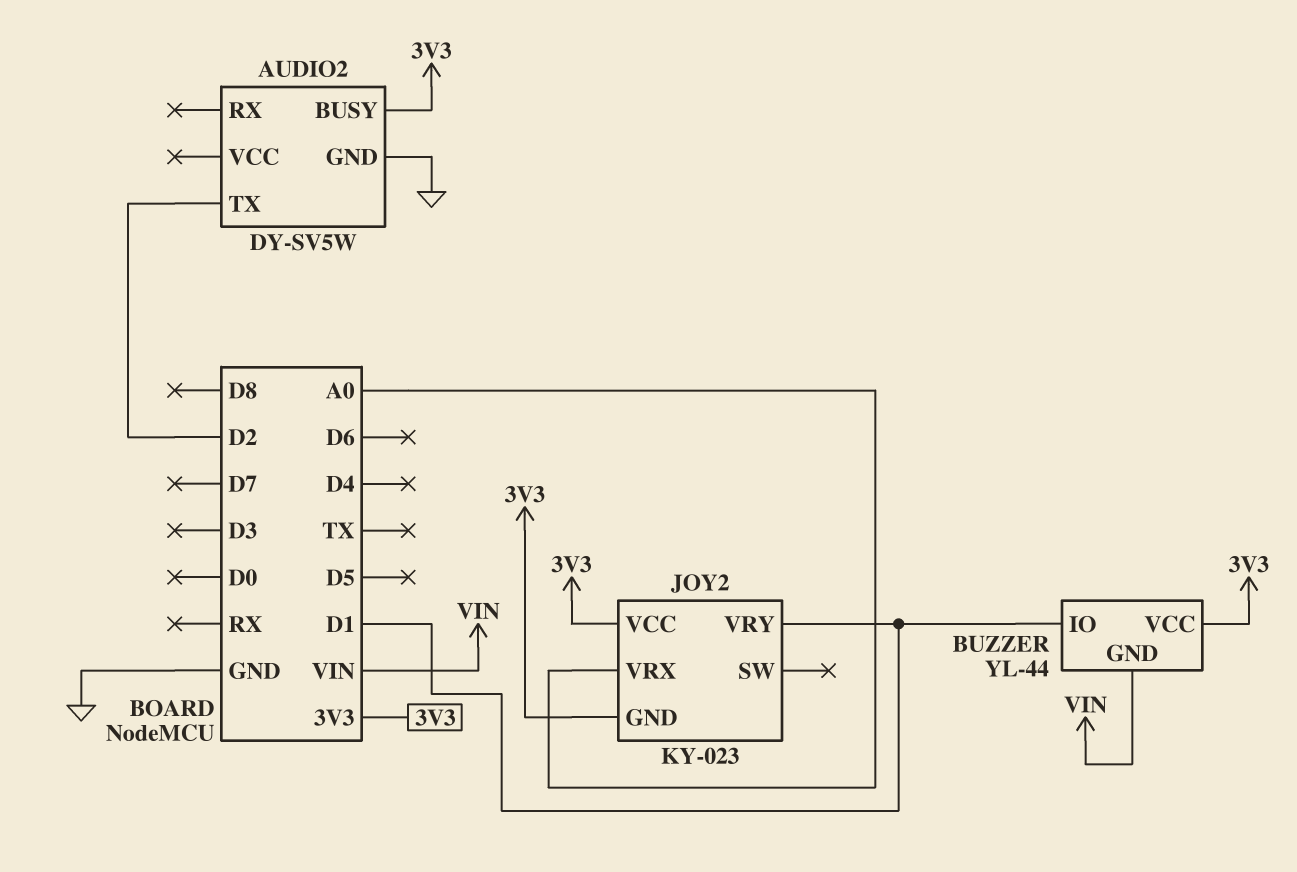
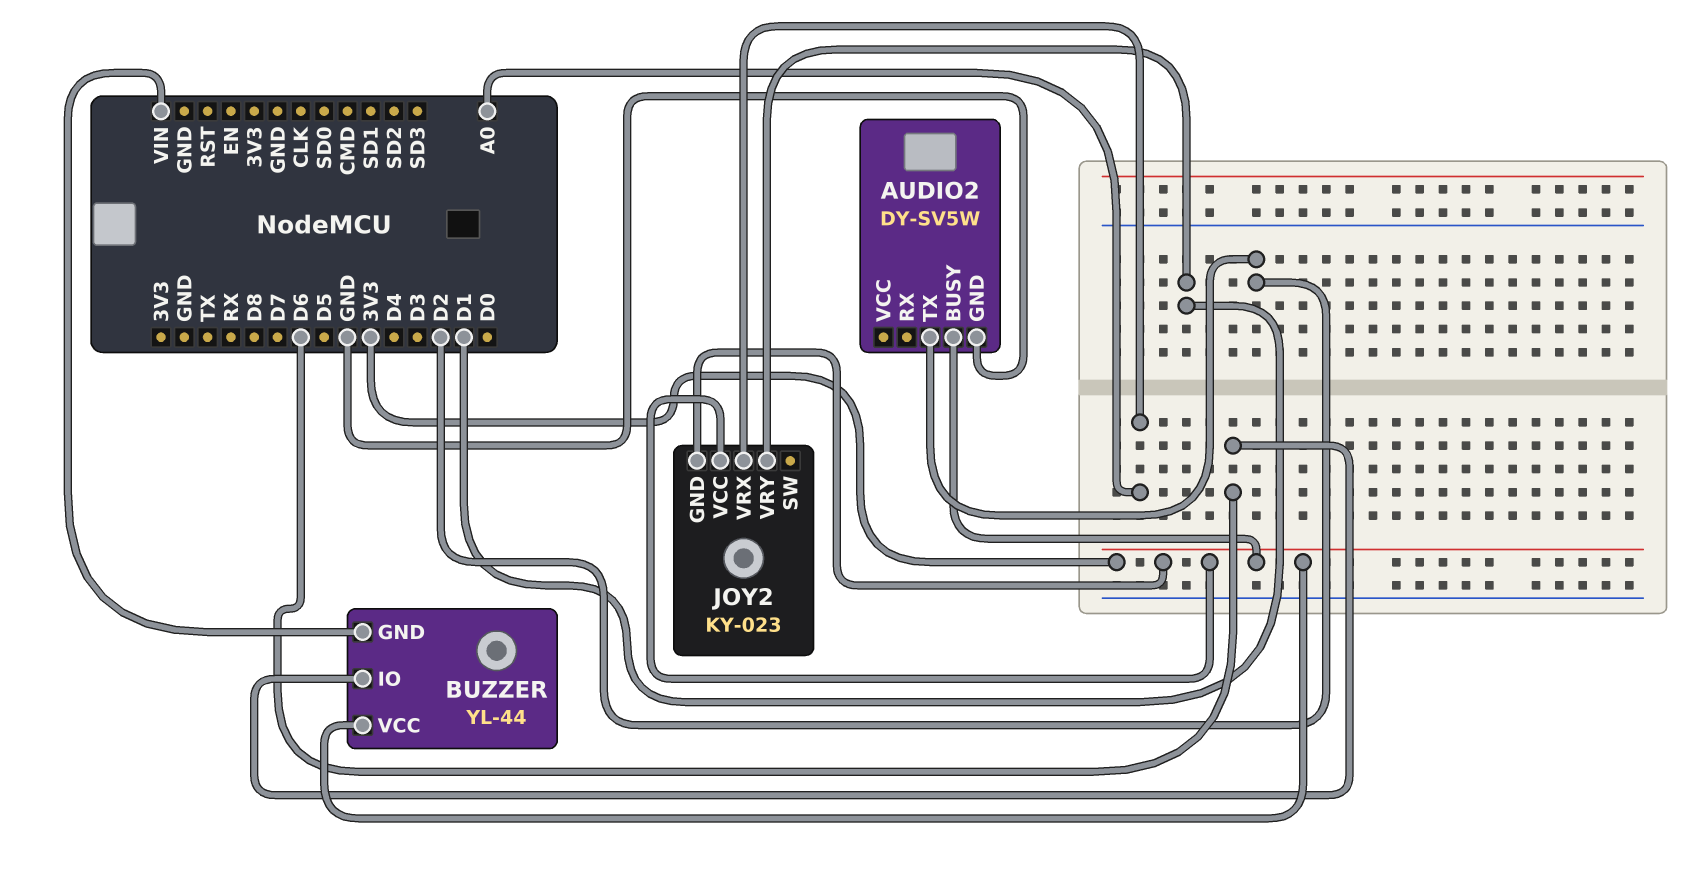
BUZZER pin IO: D1 -> D6

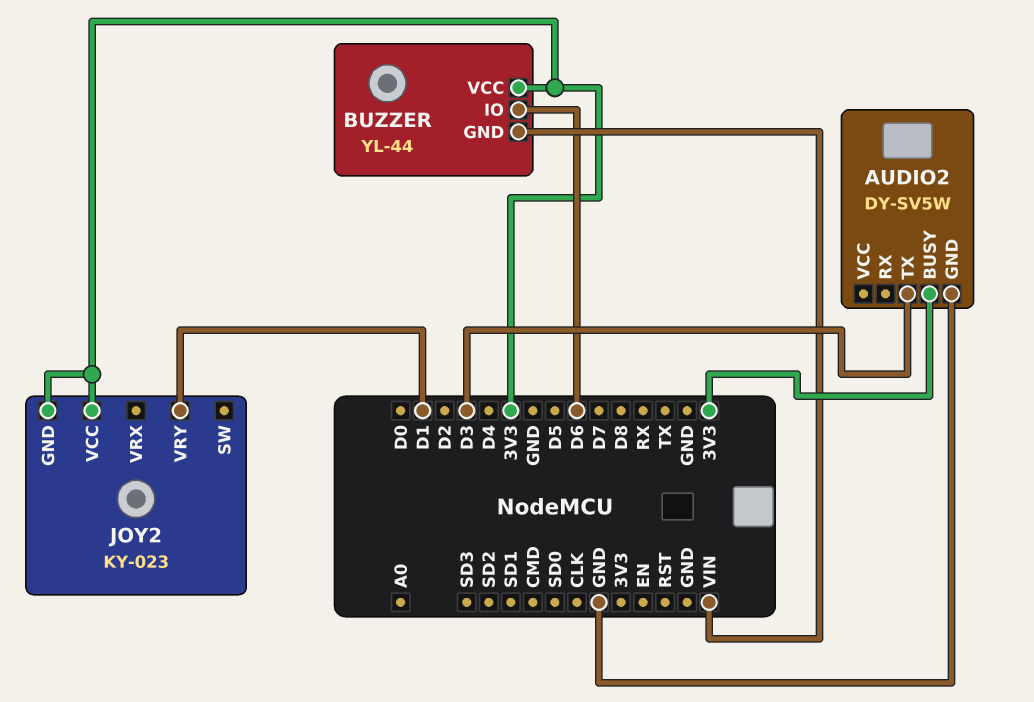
AUDIO2 pin TX: D2 -> D3
JOY2 pin VRX: A0 -> none

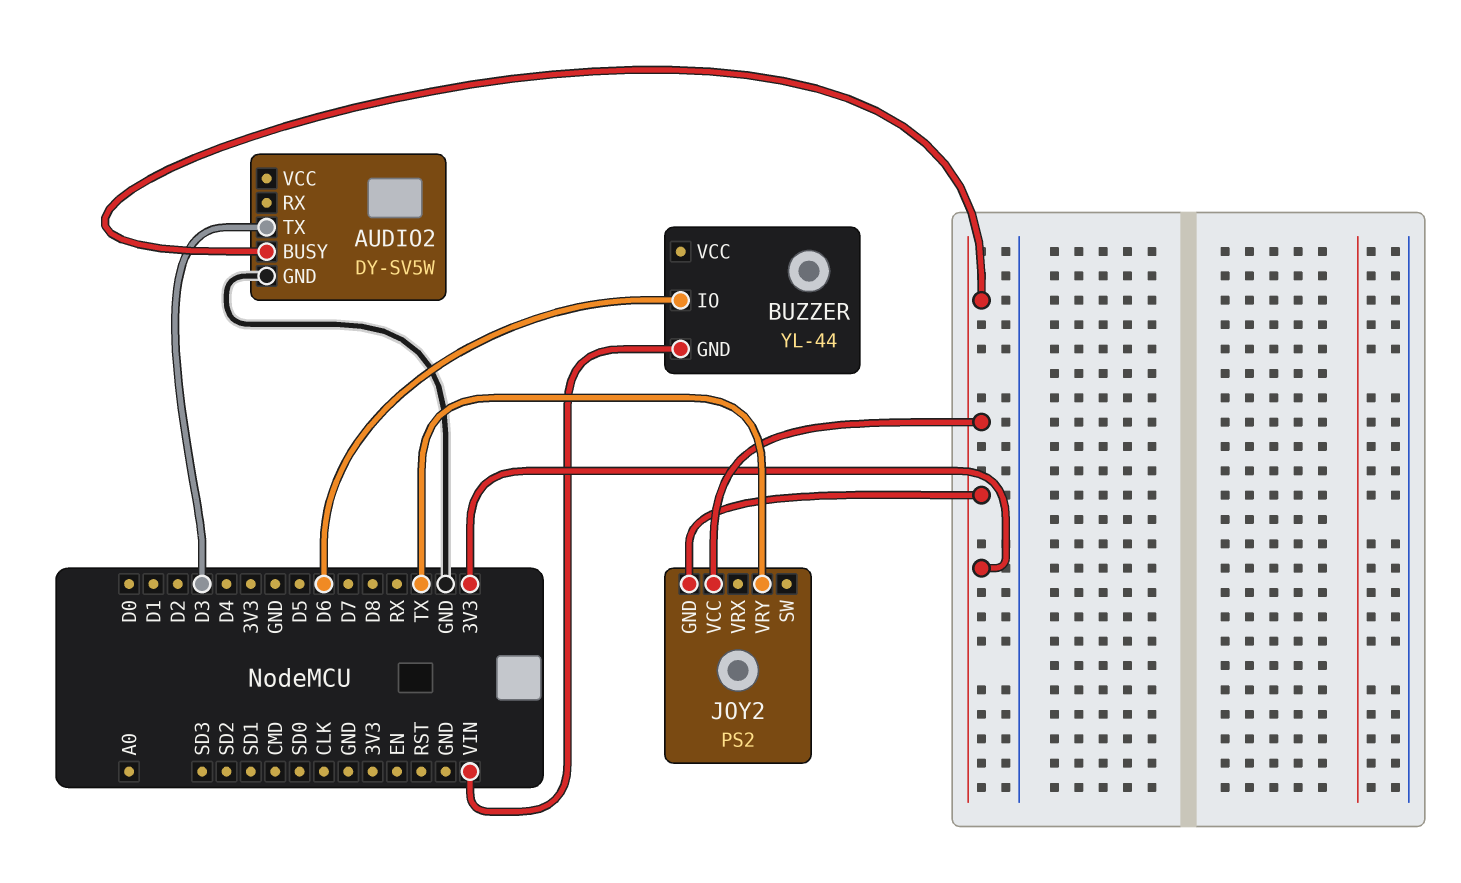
BUZZER pin VCC: 3V3 -> none
JOY2: KY-023 -> PS2
JOY2 pin VRY: D1 -> TX

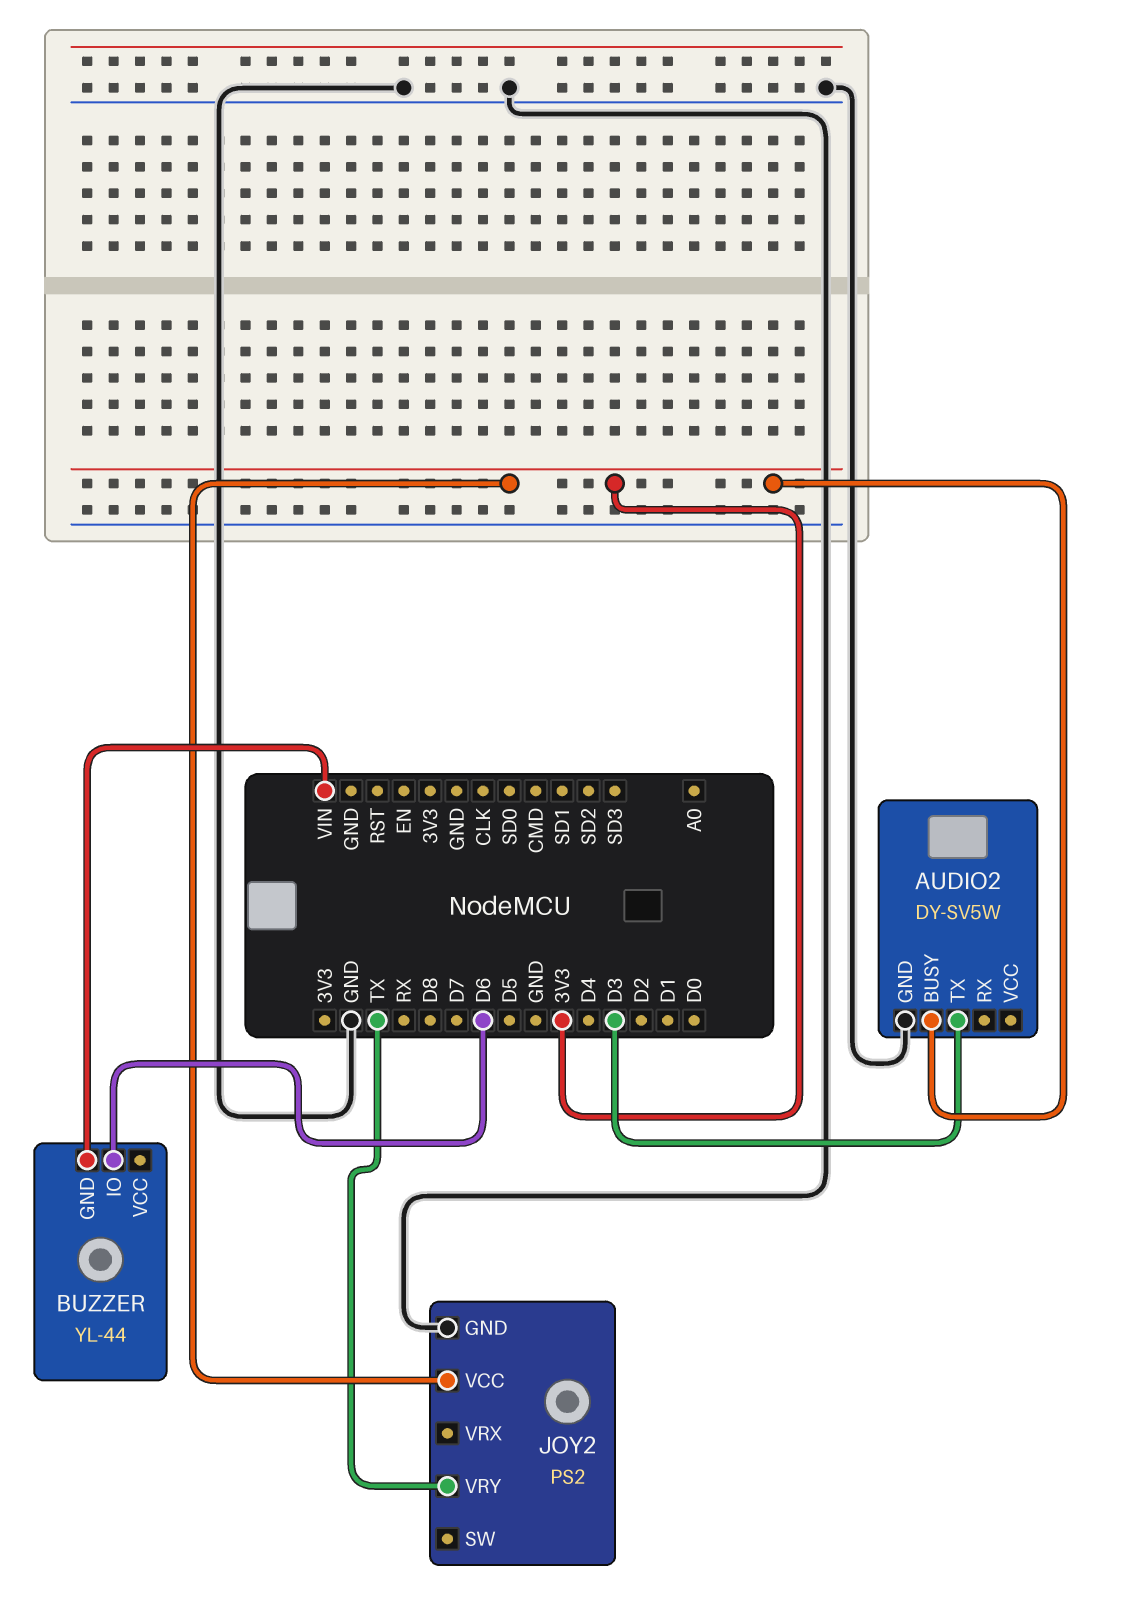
JOY2 pin GND: 3V3 -> GND

